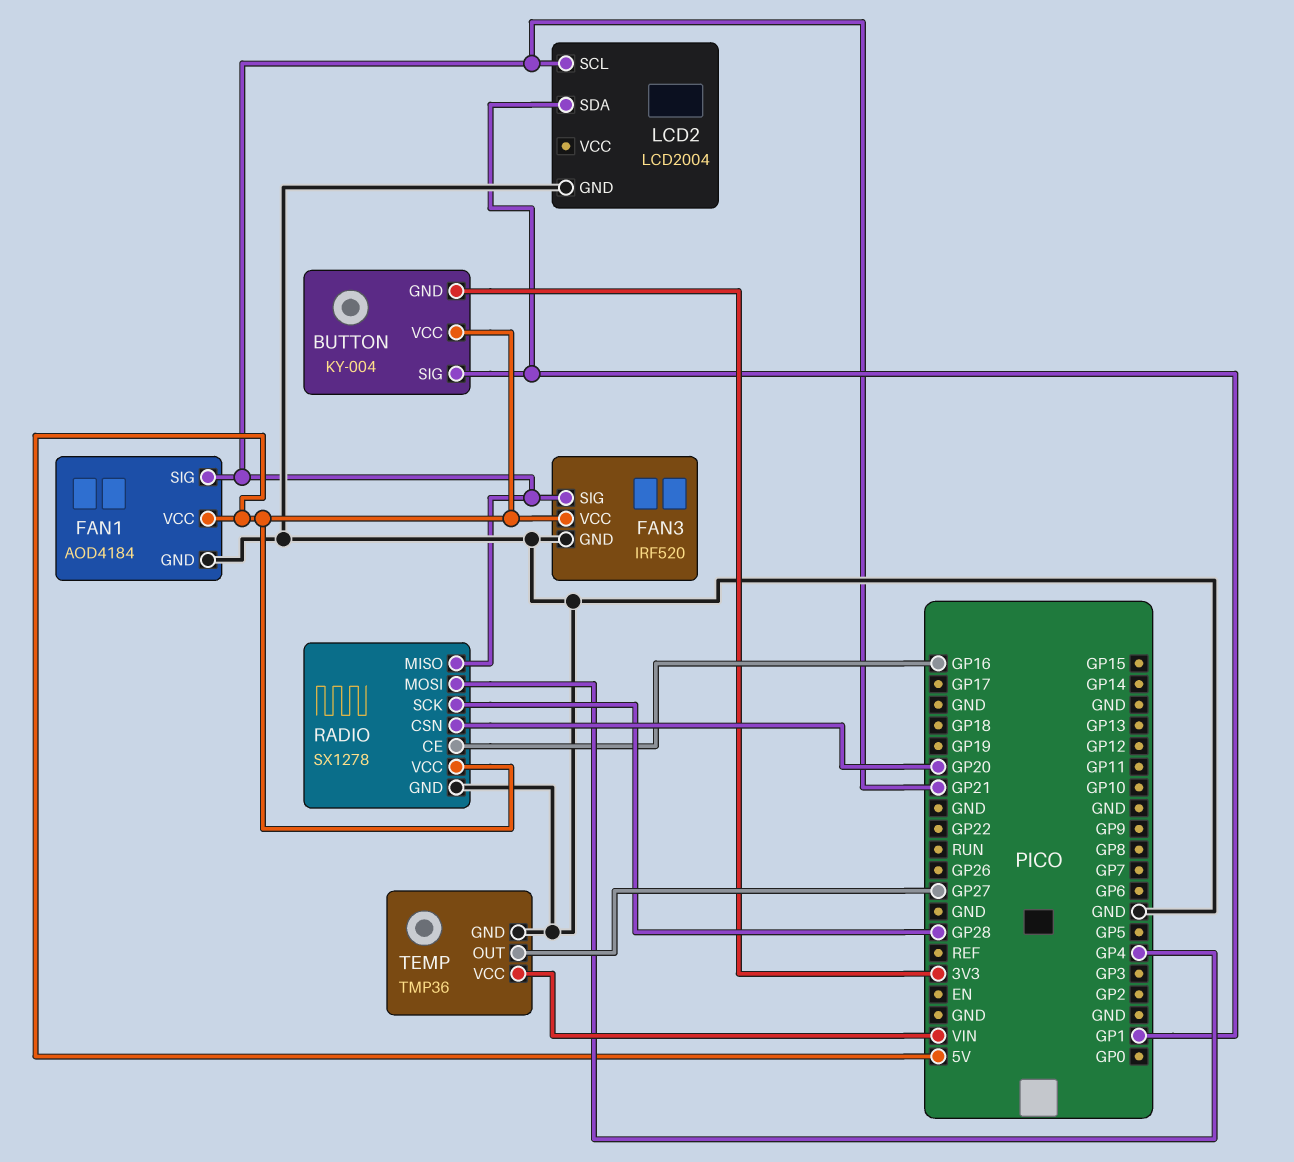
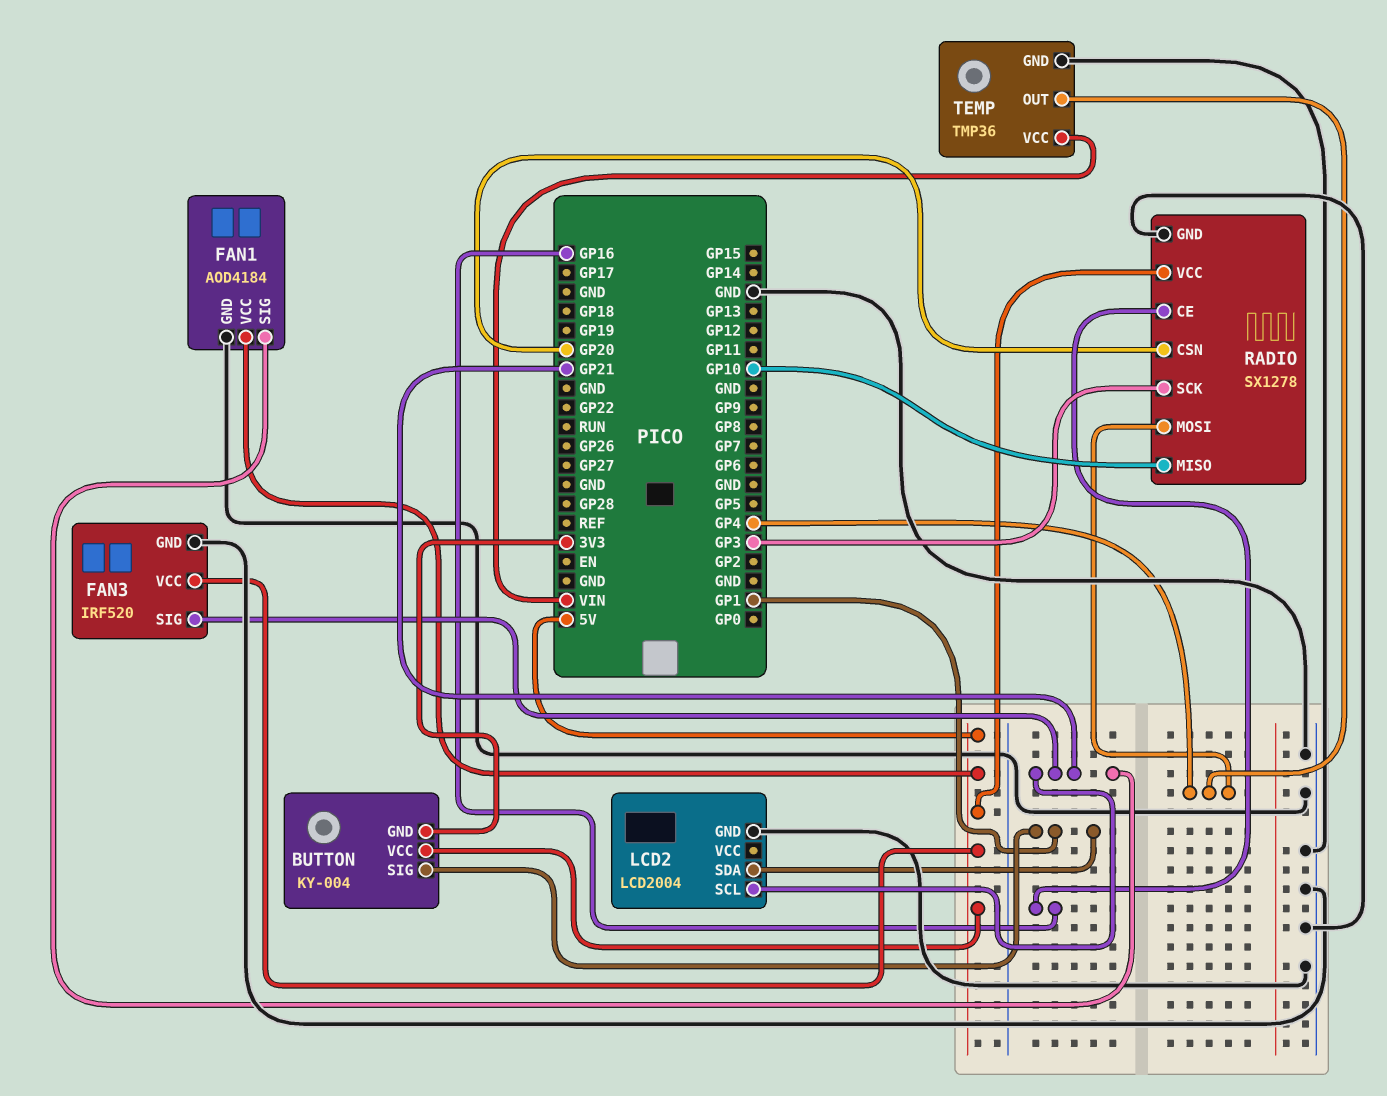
RADIO pin MISO: GP21 -> GP10
RADIO pin SCK: GP28 -> GP3
TEMP pin OUT: GP27 -> GP4

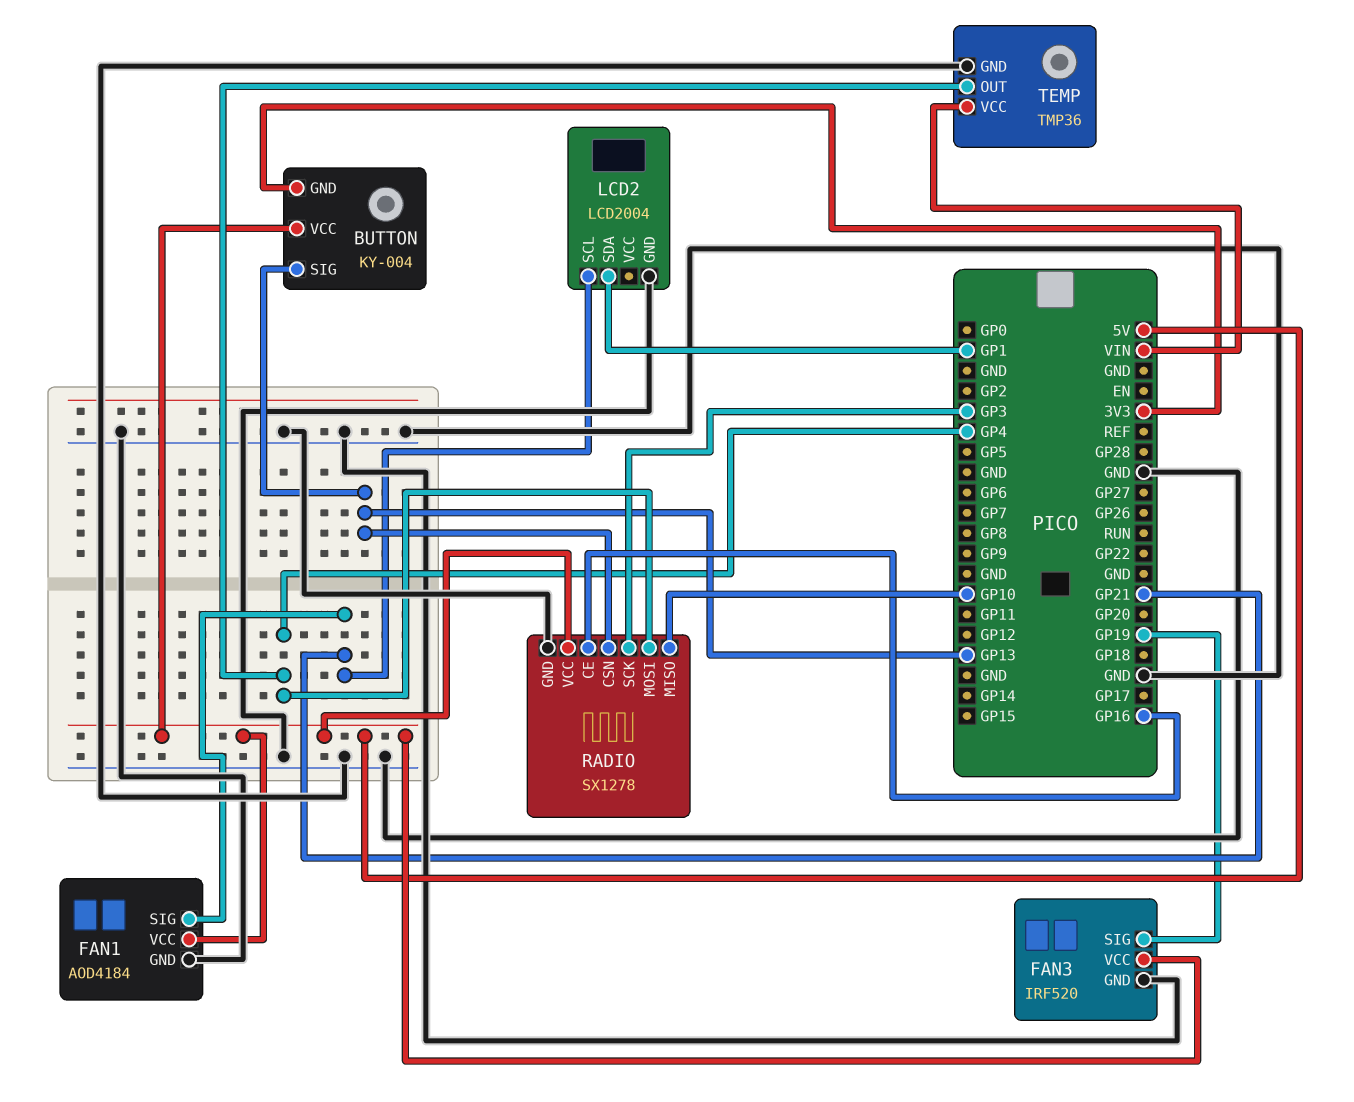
BUTTON pin SIG: GP1 -> GP13
FAN3 pin SIG: GP21 -> GP19
RADIO pin CSN: GP20 -> GP13

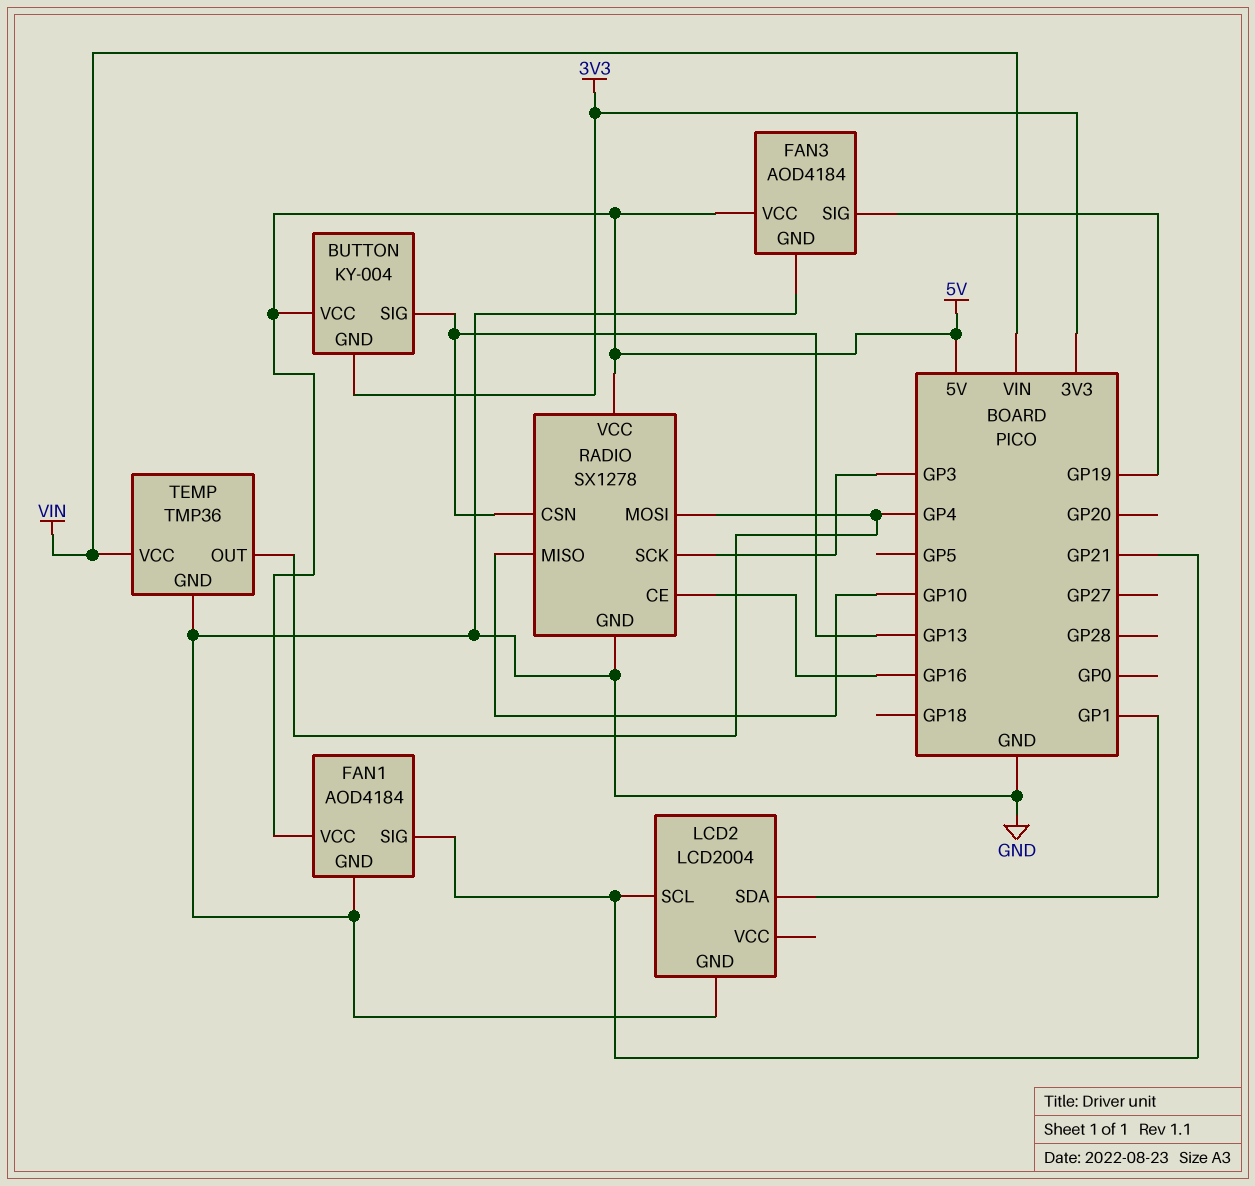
FAN3: IRF520 -> AOD4184

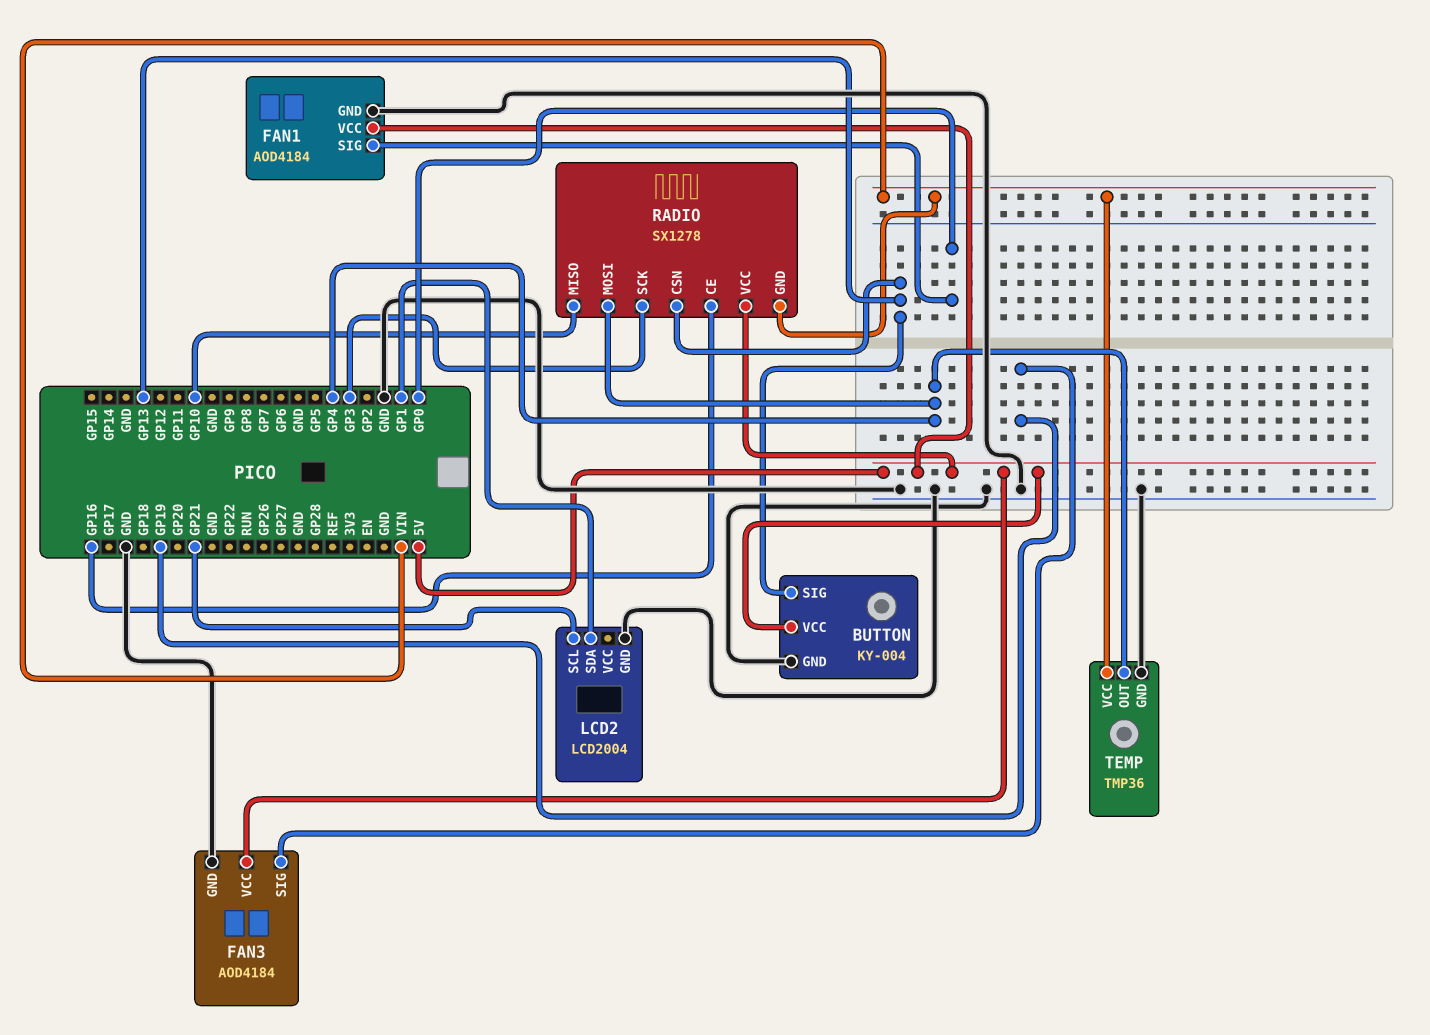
BUTTON pin GND: 3V3 -> GND
FAN1 pin SIG: GP21 -> GP0
RADIO pin GND: GND -> VIN

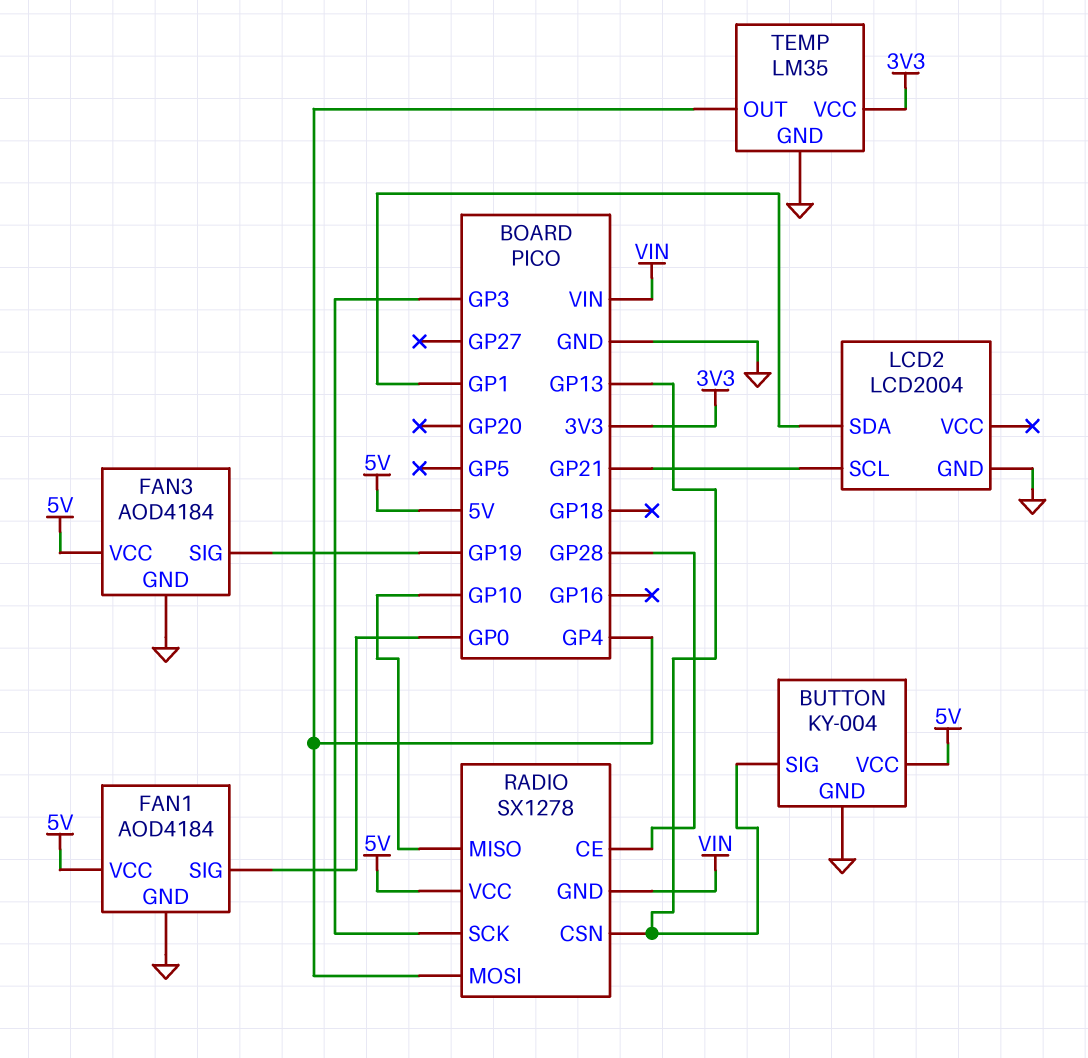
RADIO pin CE: GP16 -> GP28
TEMP: TMP36 -> LM35
TEMP pin VCC: VIN -> 3V3

